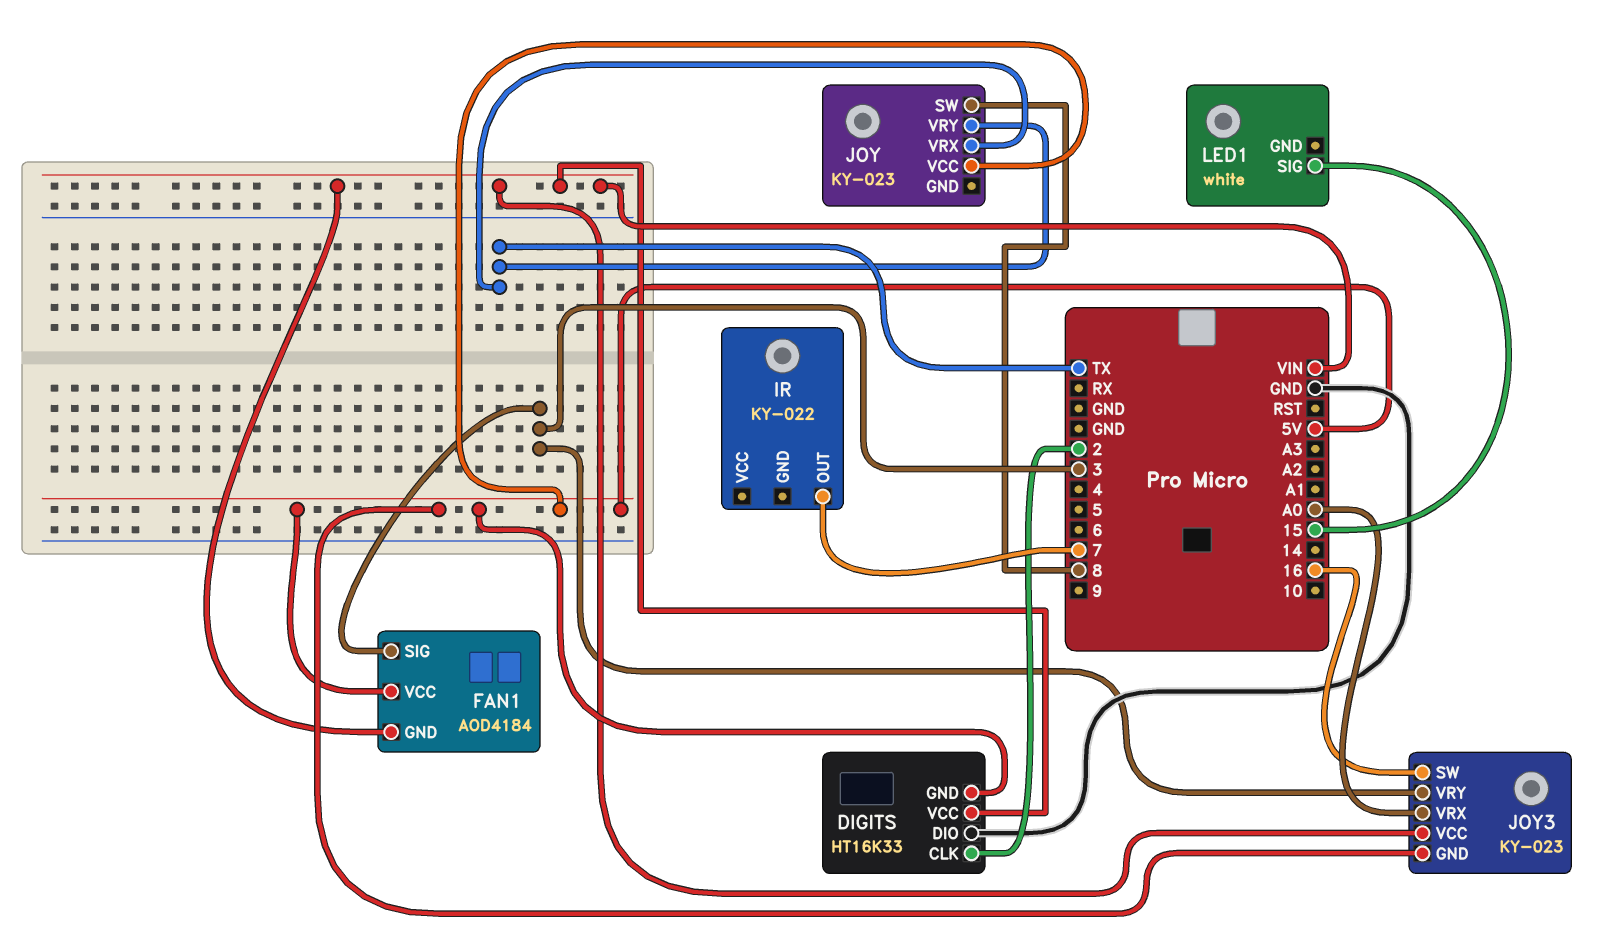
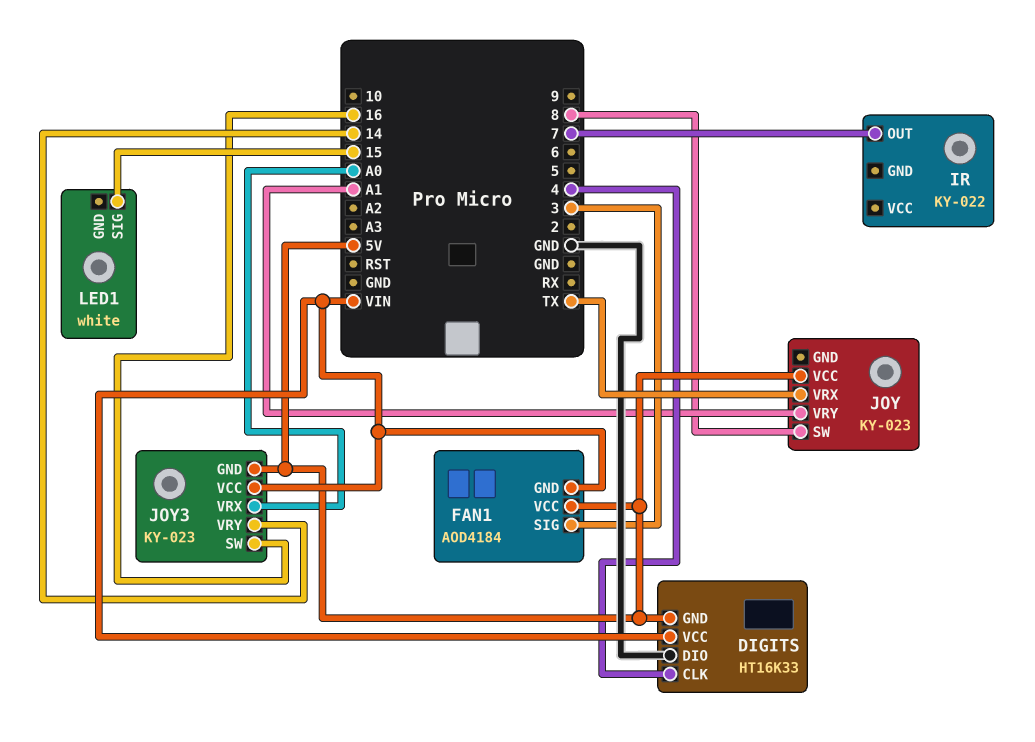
DIGITS pin CLK: 2 -> 4
JOY pin VRY: TX -> A1
JOY3 pin VRY: 3 -> 14

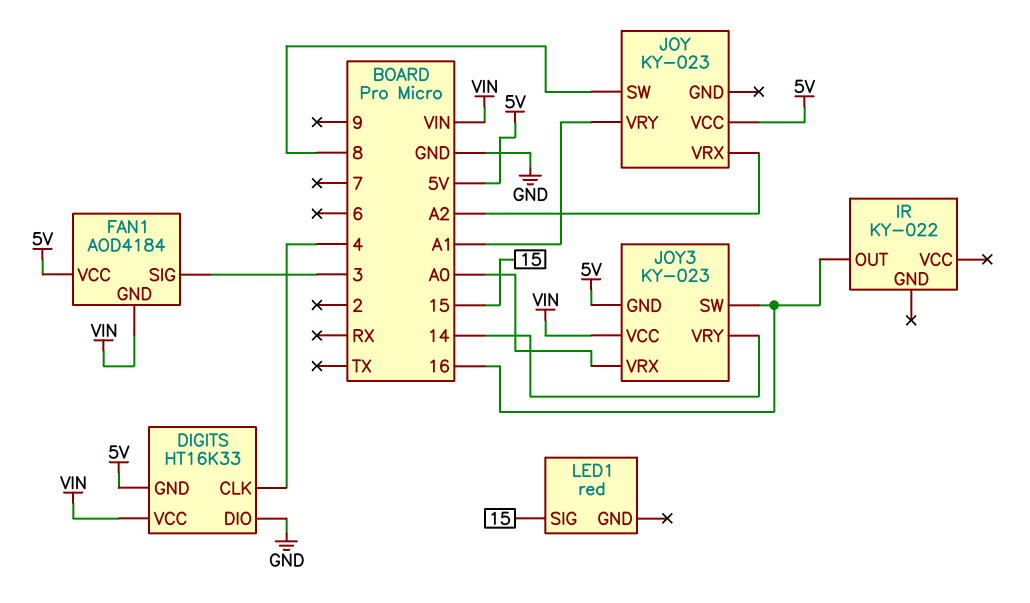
IR pin OUT: 7 -> 16
JOY pin VRX: TX -> A2
LED1: white -> red

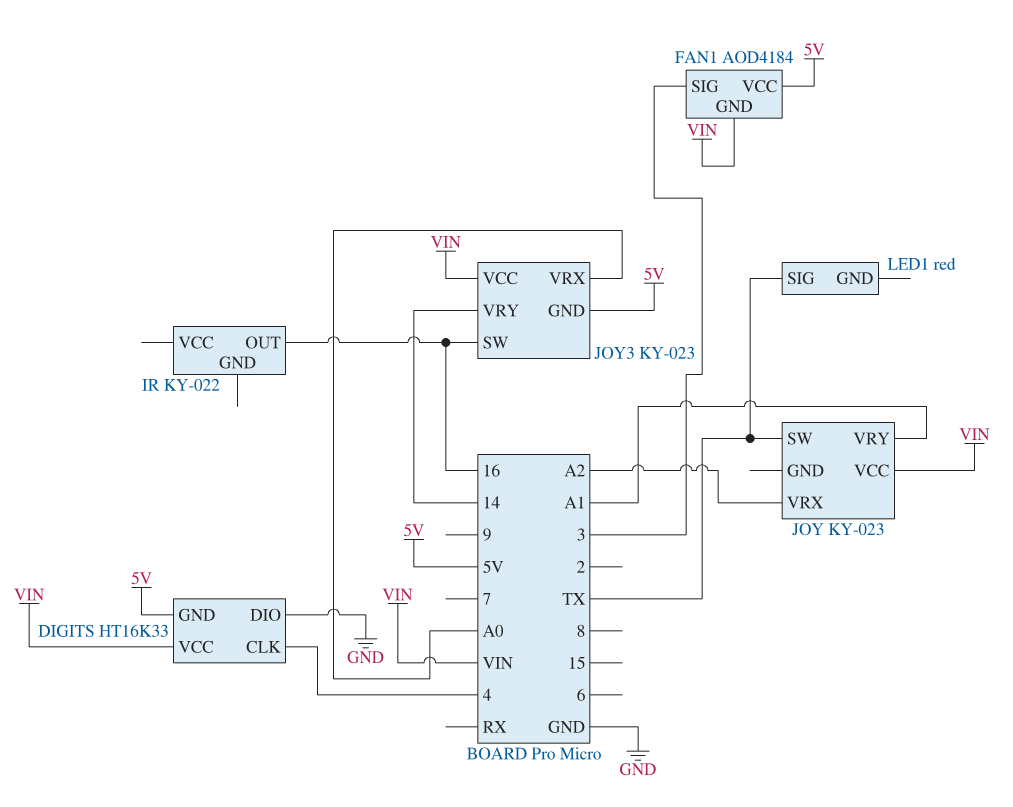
JOY pin SW: 8 -> TX
JOY pin VCC: 5V -> VIN
LED1 pin SIG: 15 -> TX

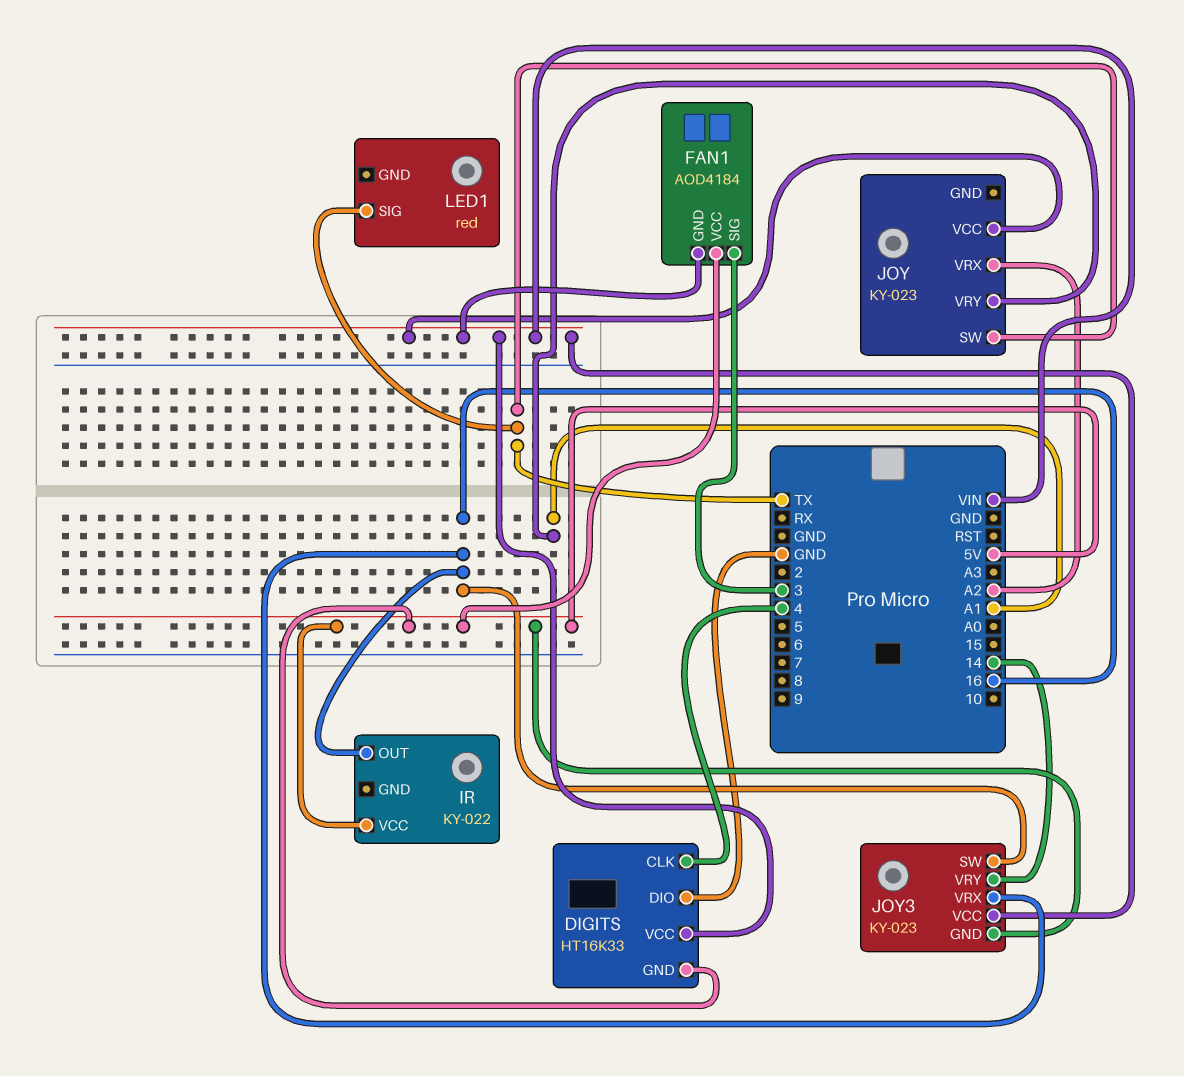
IR pin VCC: none -> 5V
JOY3 pin VRX: A0 -> 16

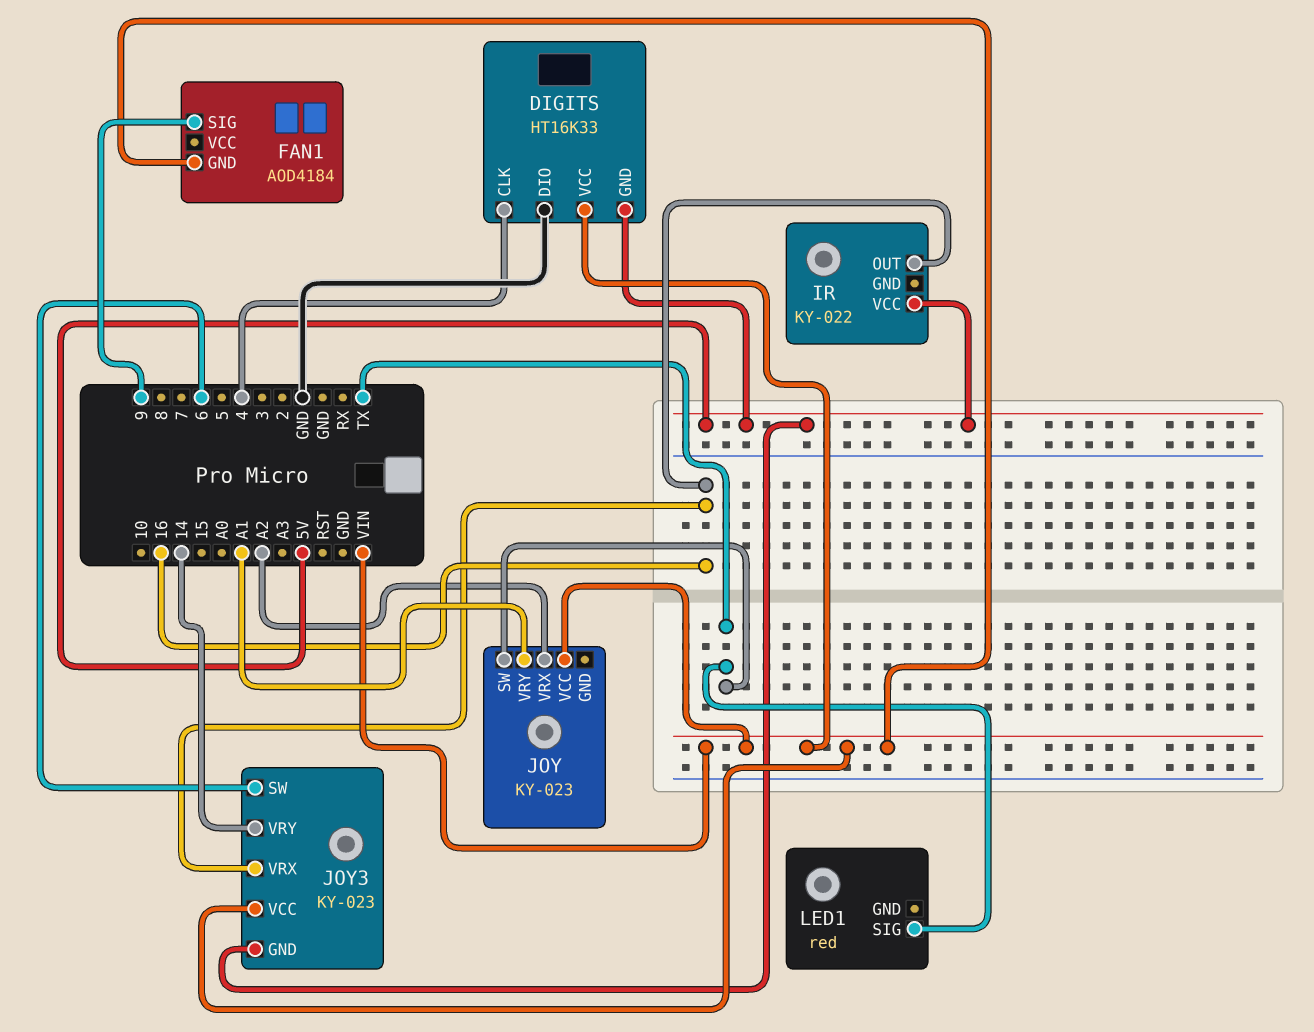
FAN1 pin SIG: 3 -> 9
FAN1 pin VCC: 5V -> none
JOY3 pin SW: 16 -> 6

